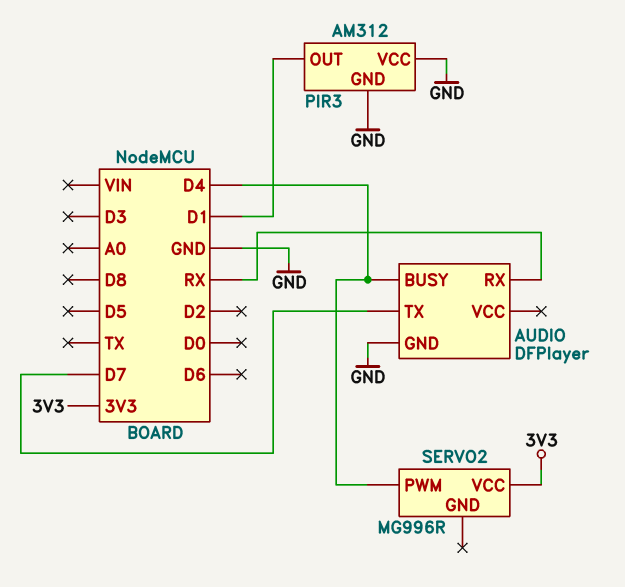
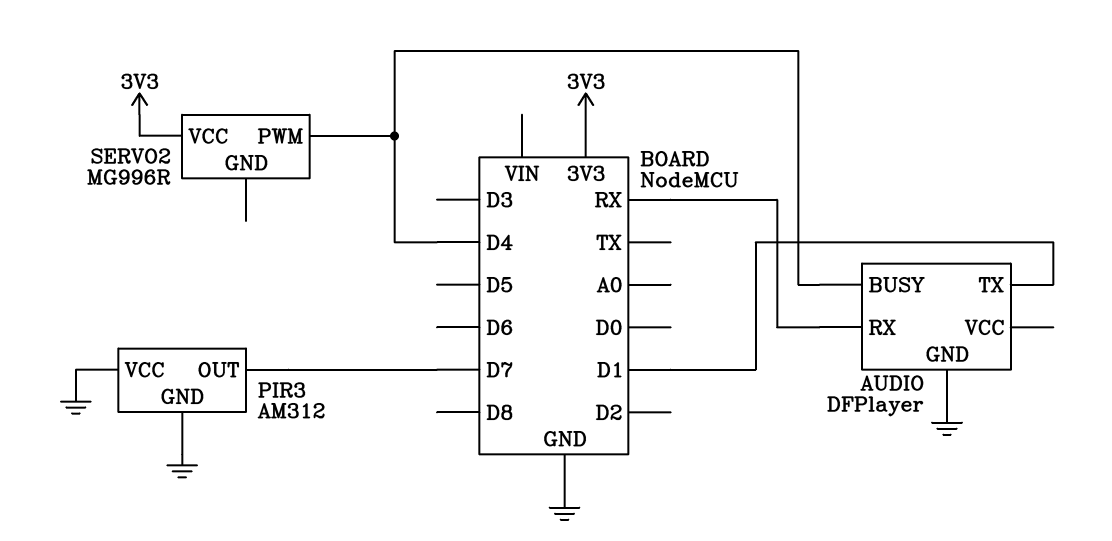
AUDIO pin TX: D7 -> D1
PIR3 pin OUT: D1 -> D7

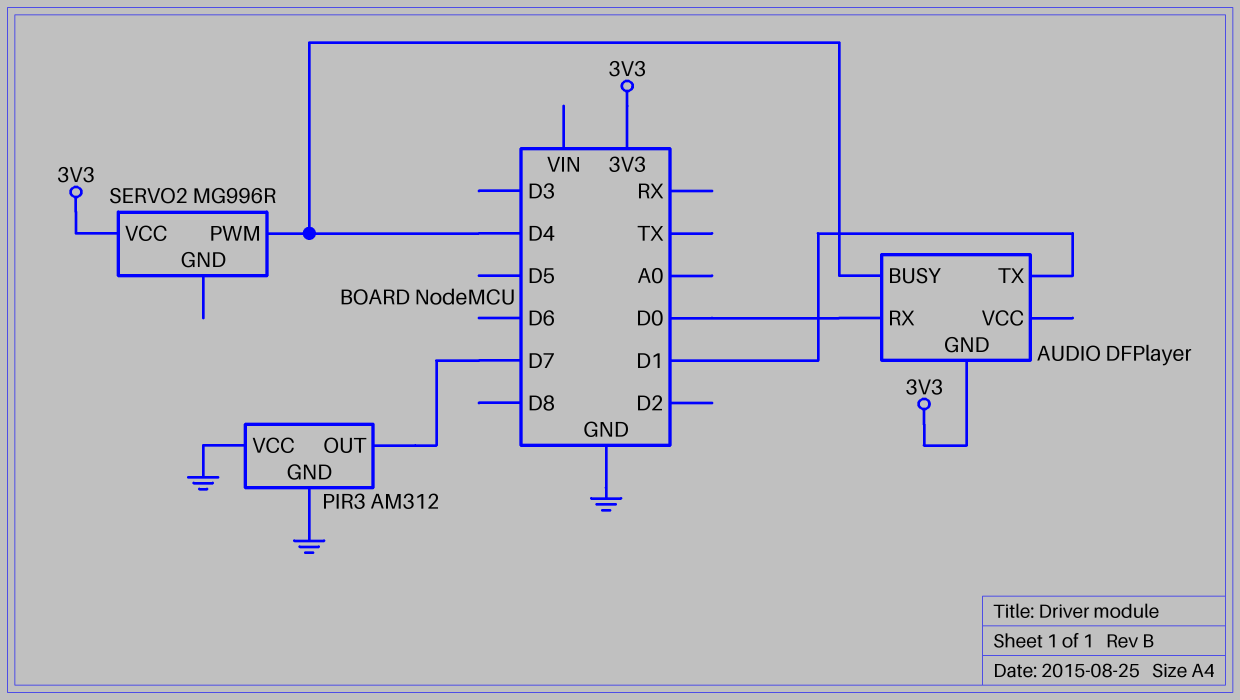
AUDIO pin GND: GND -> 3V3
AUDIO pin RX: RX -> D0

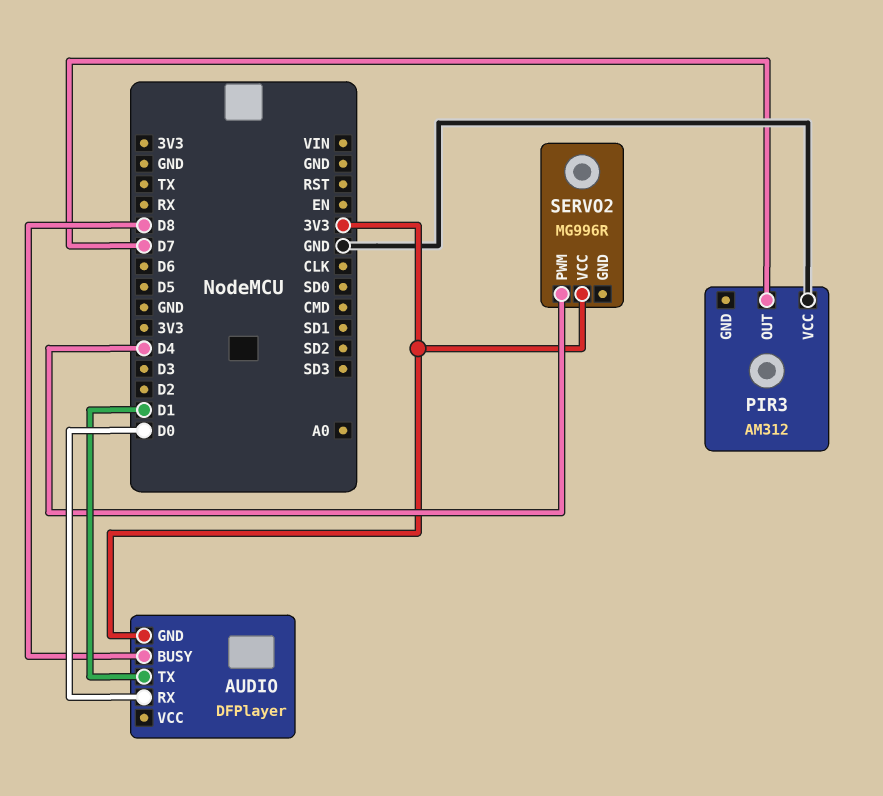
AUDIO pin BUSY: D4 -> D8
PIR3 pin GND: GND -> none

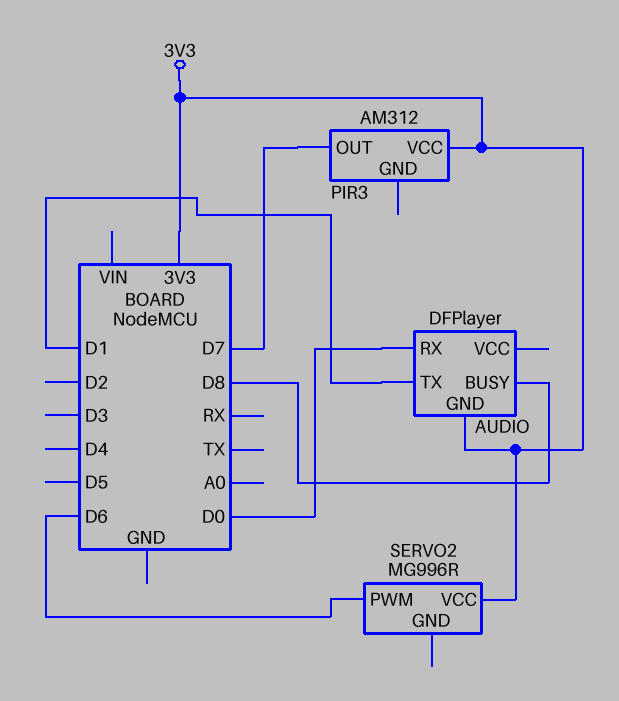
PIR3 pin VCC: GND -> 3V3
SERVO2 pin PWM: D4 -> D6

